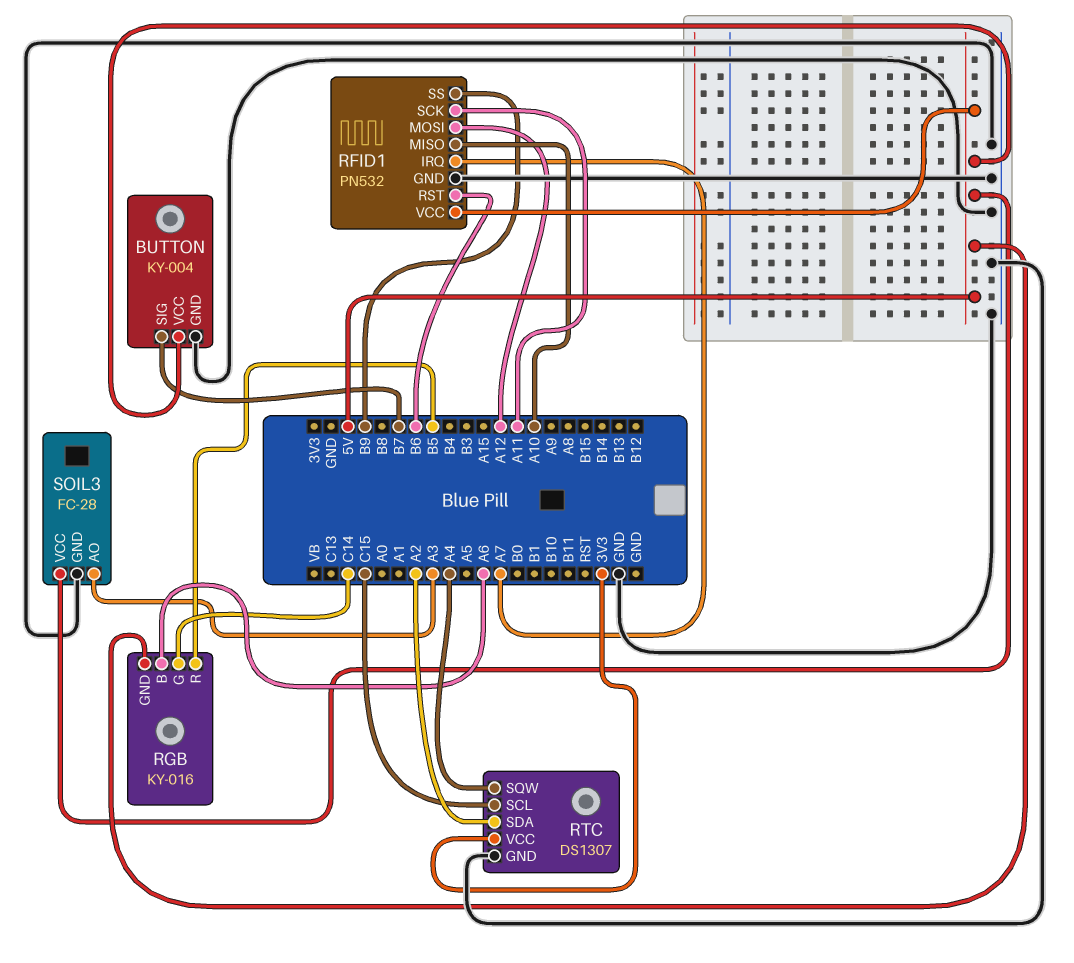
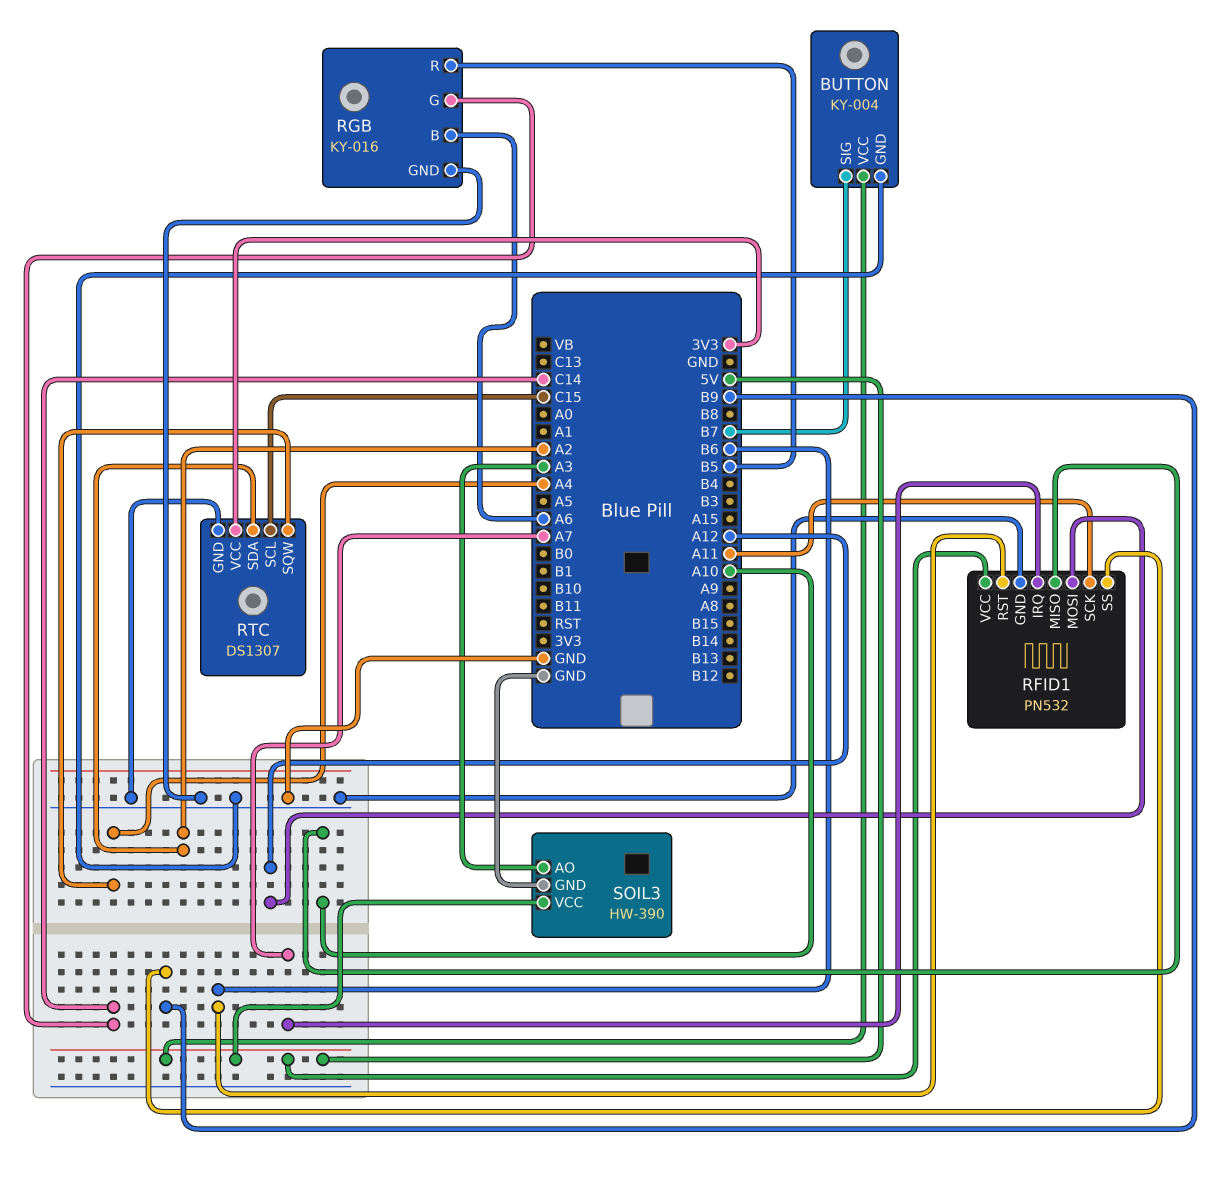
RGB pin GND: 5V -> GND
SOIL3: FC-28 -> HW-390

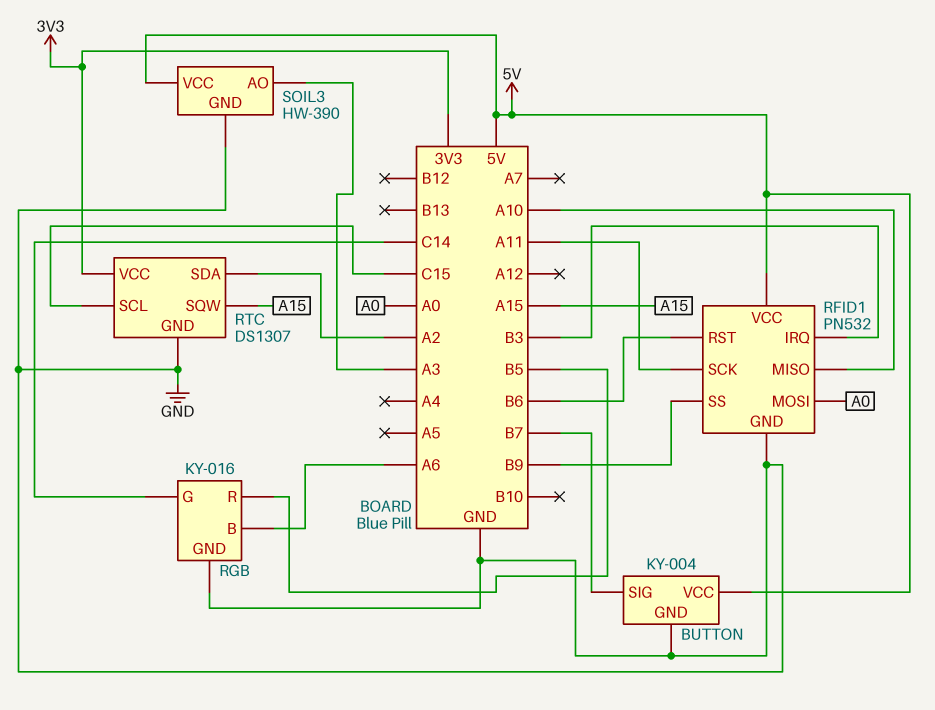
RFID1 pin IRQ: A7 -> B3
RFID1 pin MOSI: A12 -> A0
RTC pin SQW: A4 -> A15

